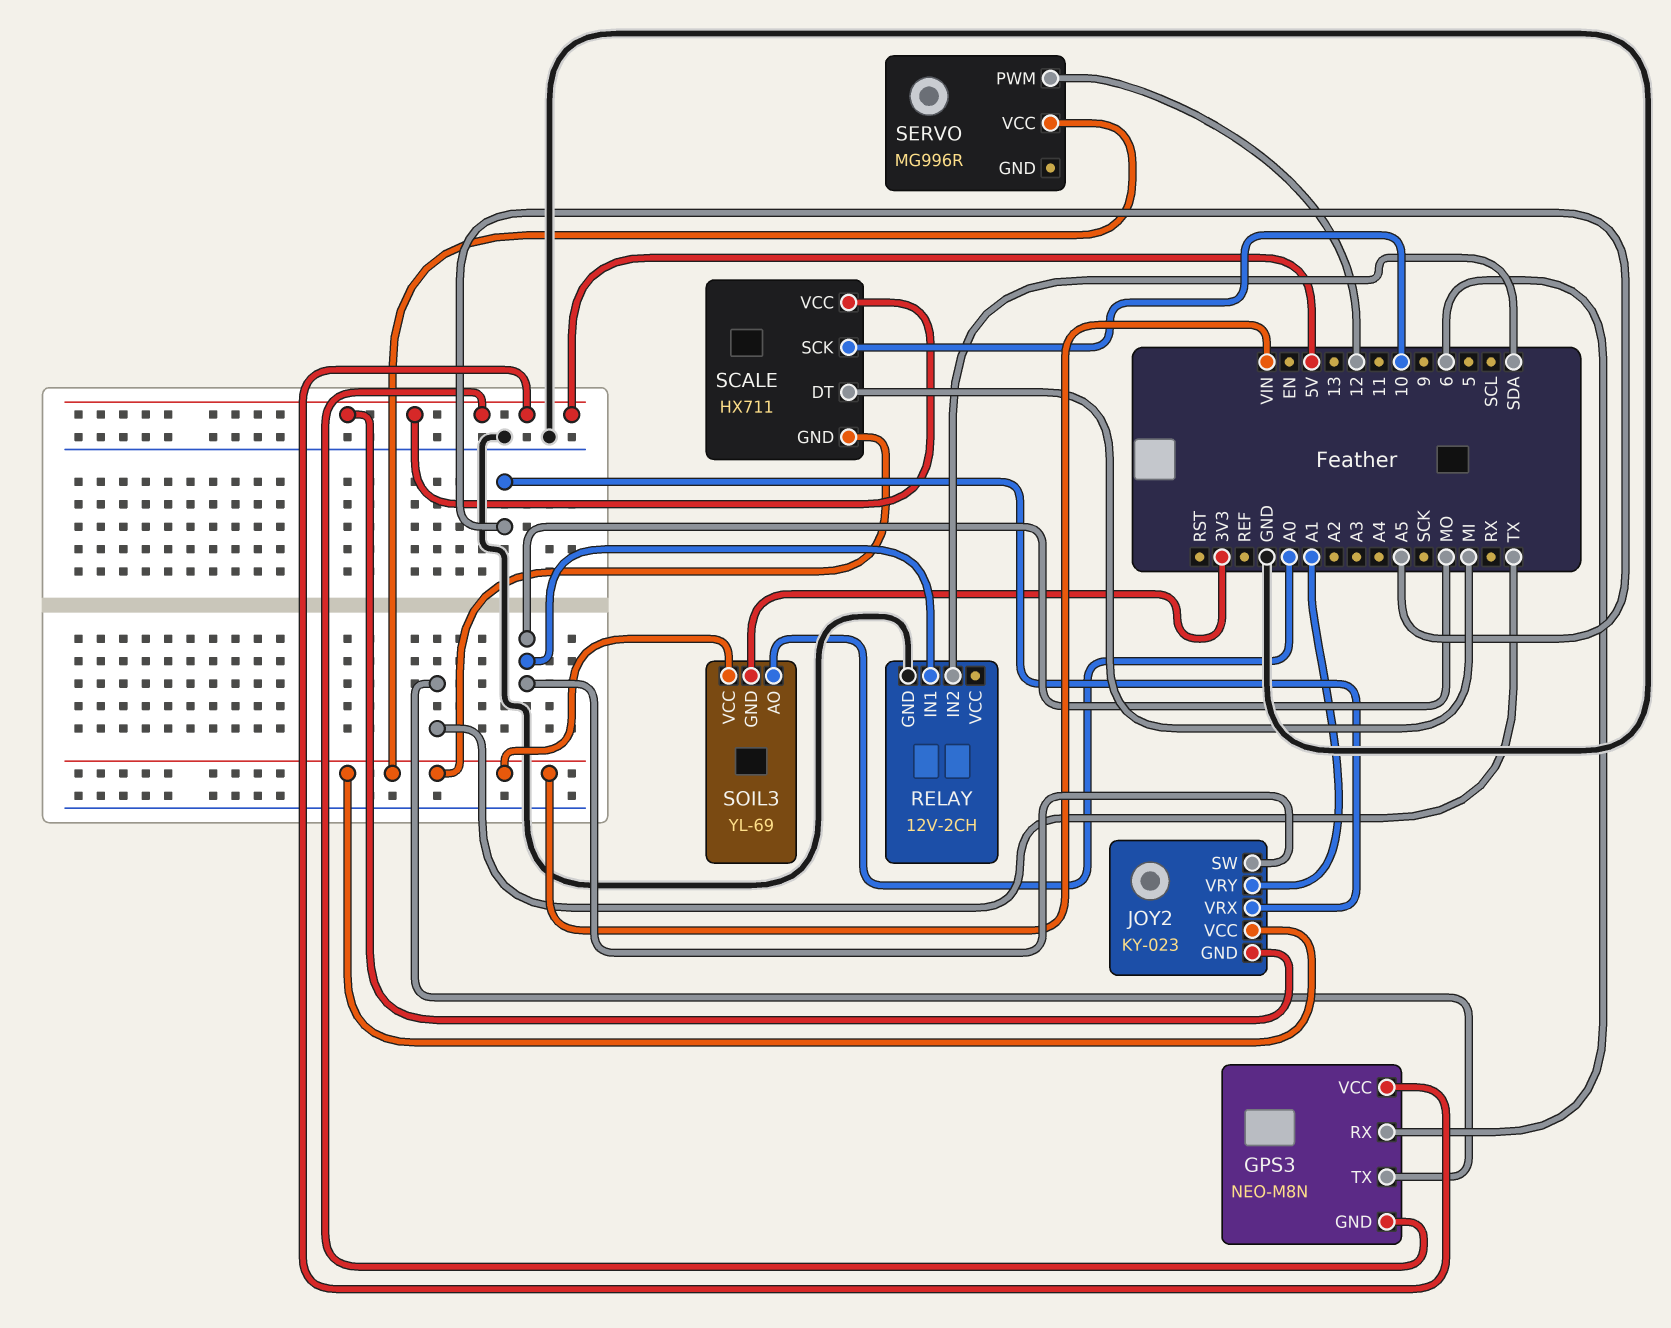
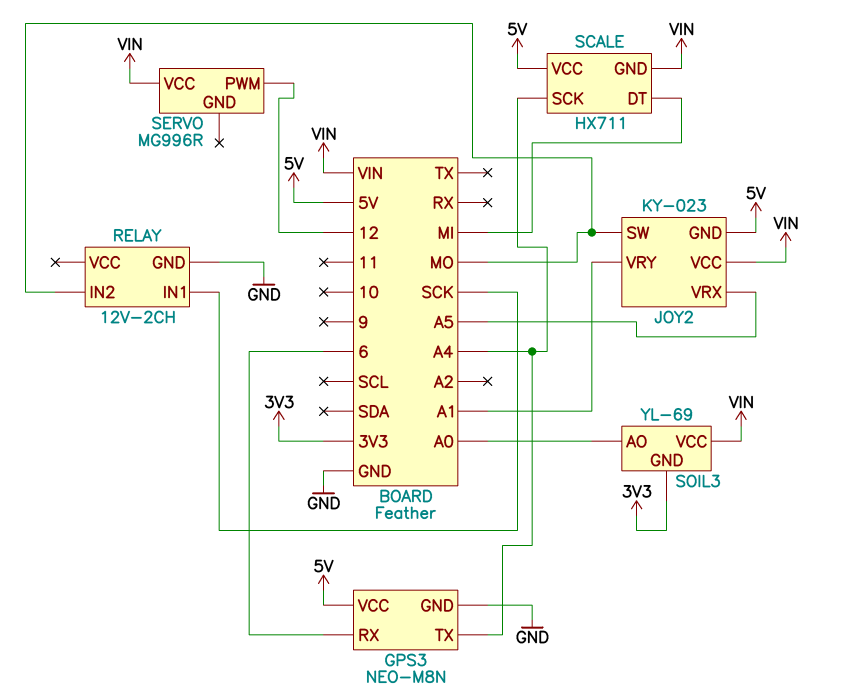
GPS3 pin GND: 5V -> GND
GPS3 pin TX: TX -> A4
RELAY pin IN1: MO -> SCK
RELAY pin IN2: SDA -> MO
SCALE pin SCK: 10 -> A4

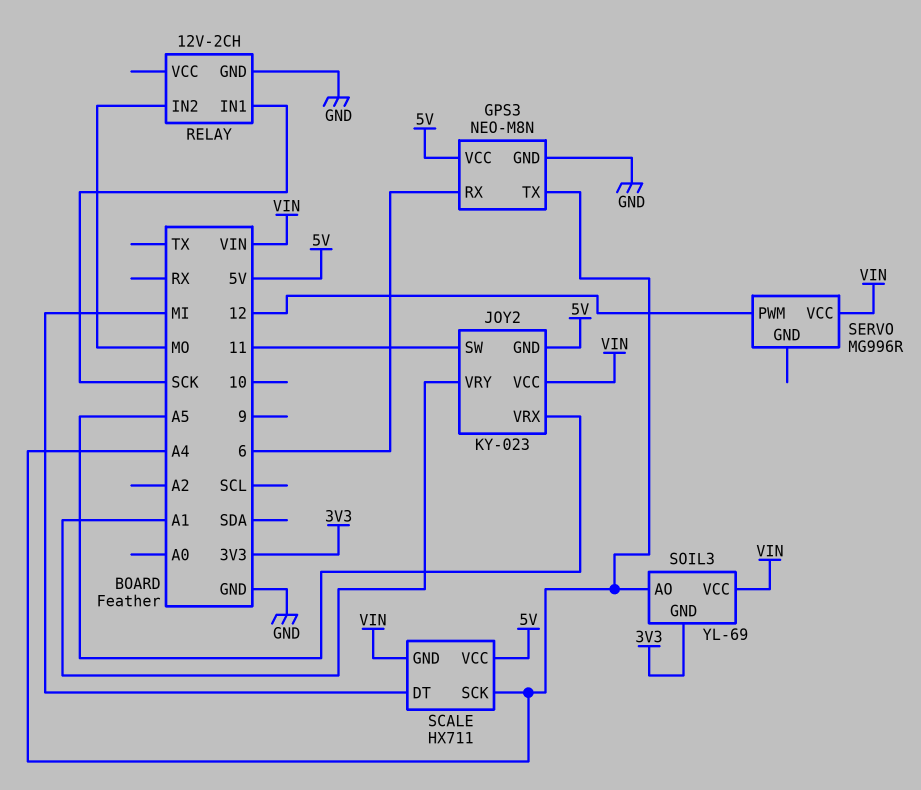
JOY2 pin SW: MO -> 11
SOIL3 pin AO: A0 -> A4

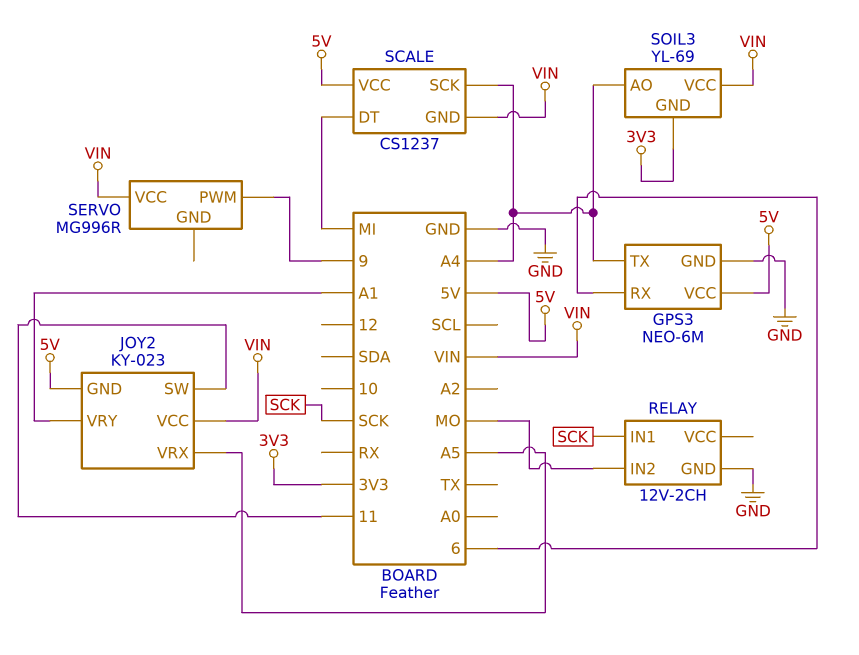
GPS3: NEO-M8N -> NEO-6M
SCALE: HX711 -> CS1237
SERVO pin PWM: 12 -> 9

